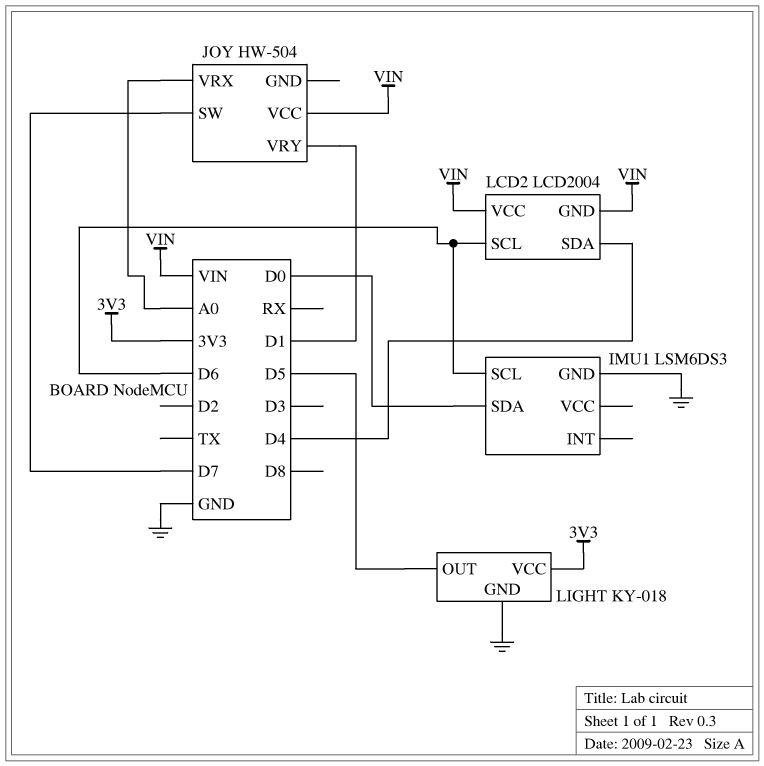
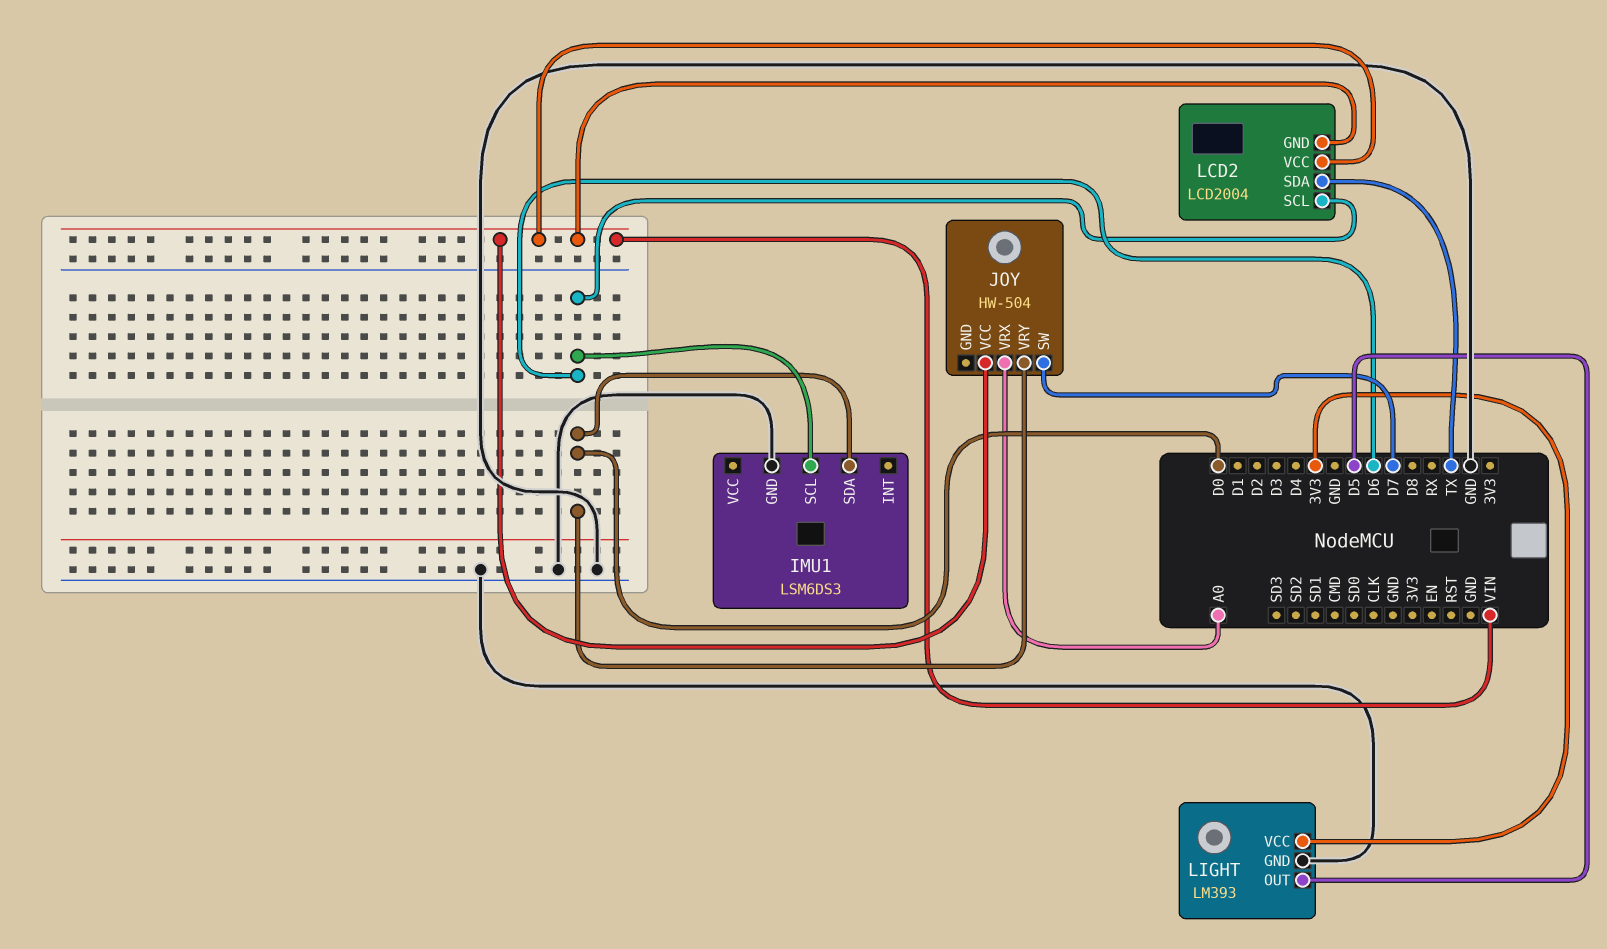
JOY pin VRY: D1 -> D0
LCD2 pin SDA: D4 -> TX
LIGHT: KY-018 -> LM393

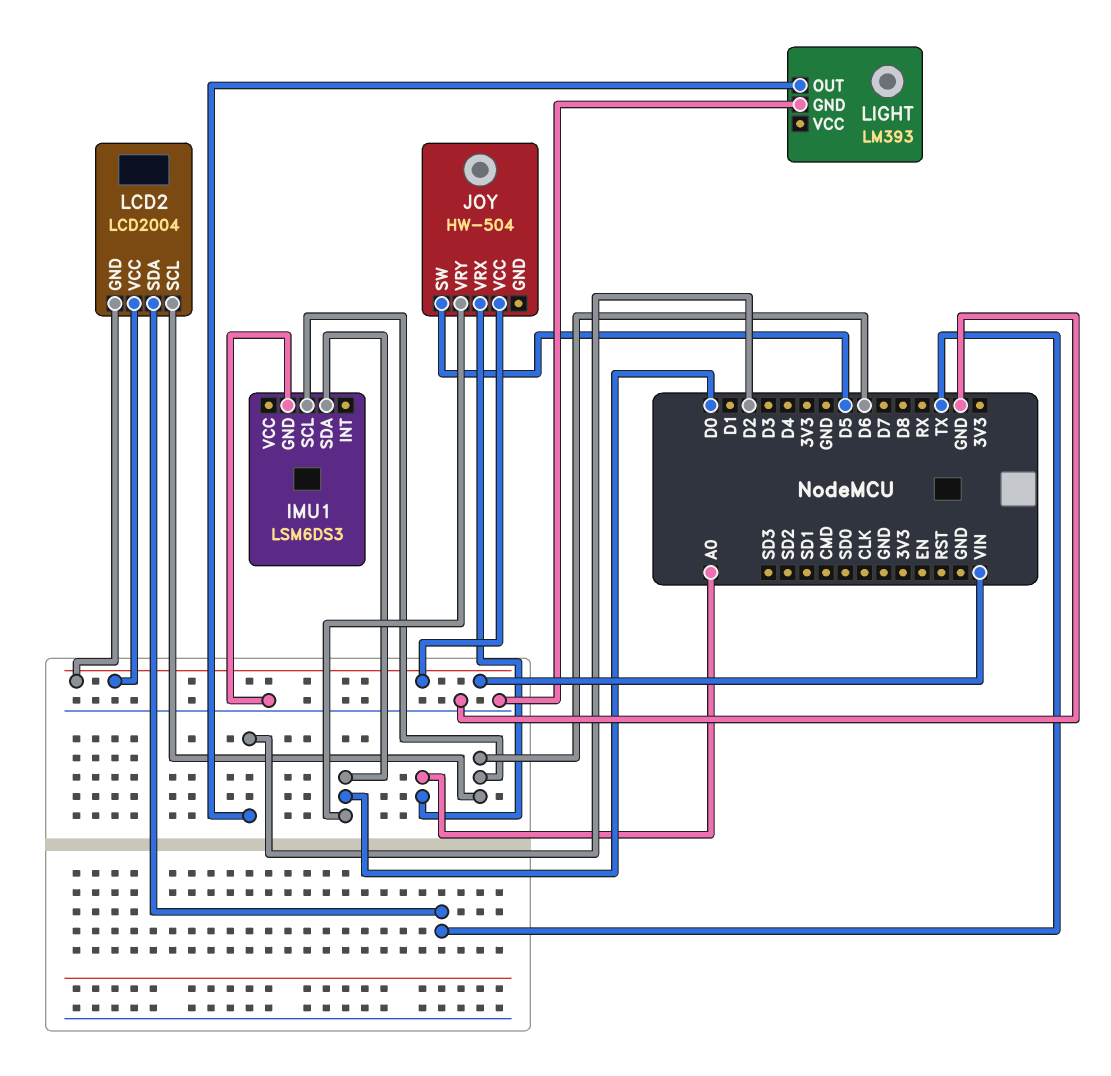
JOY pin SW: D7 -> D5
LIGHT pin OUT: D5 -> D2
LIGHT pin VCC: 3V3 -> none

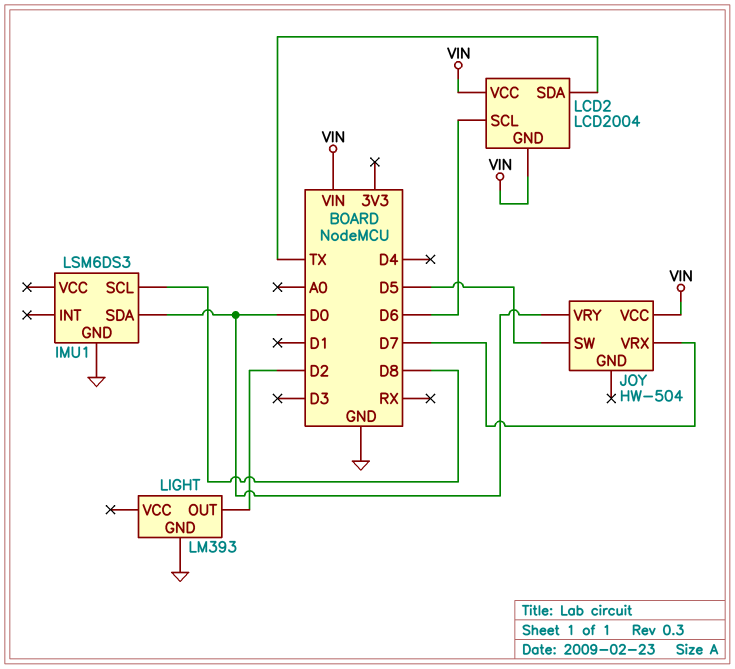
IMU1 pin SCL: D6 -> D8
JOY pin VRX: A0 -> D7

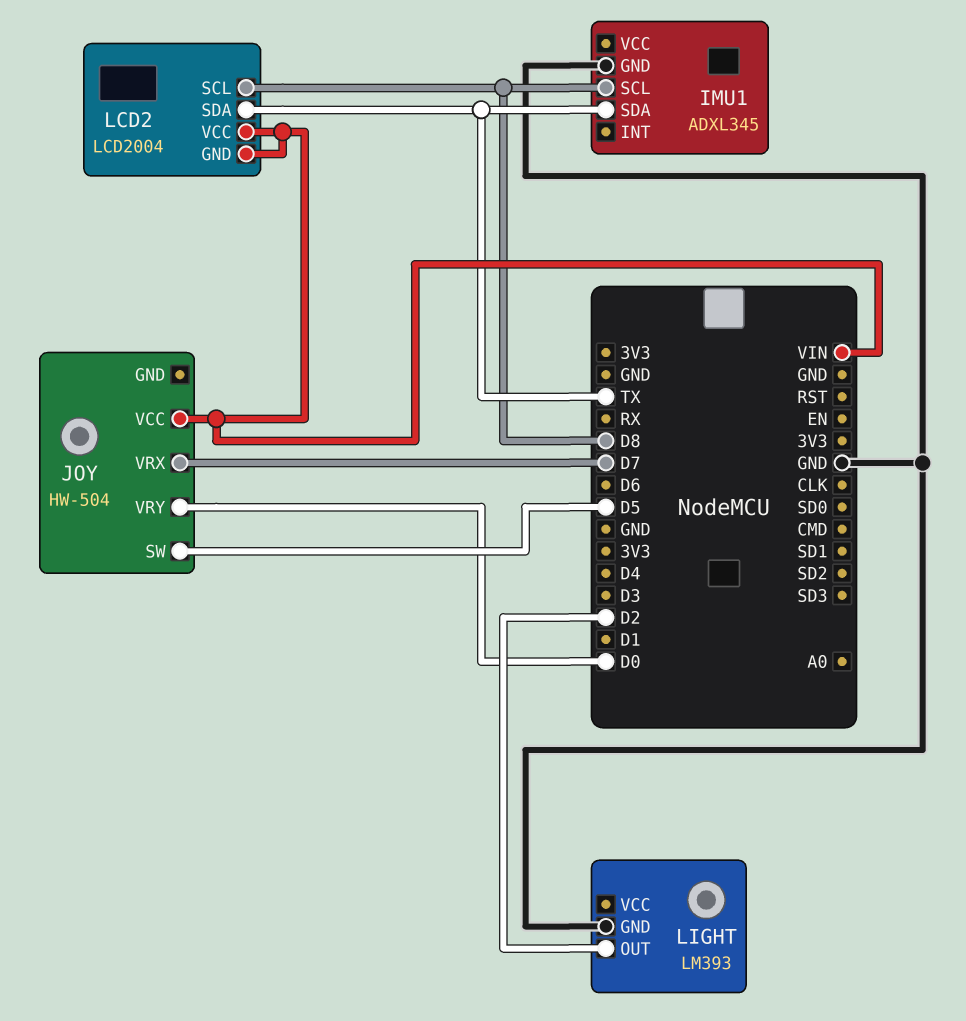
IMU1: LSM6DS3 -> ADXL345
IMU1 pin SDA: D0 -> TX
LCD2 pin SCL: D6 -> D8

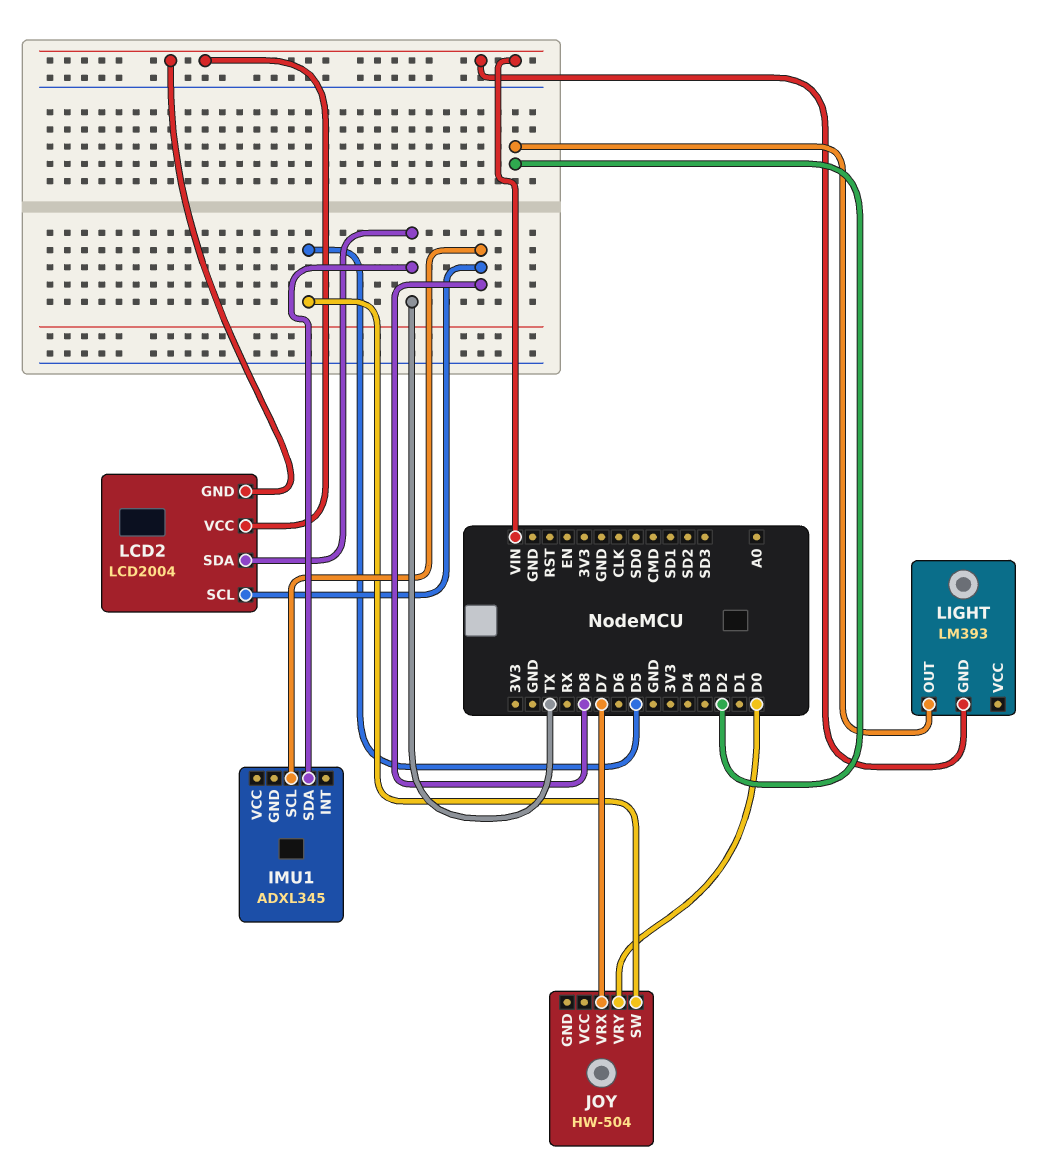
IMU1 pin GND: GND -> none
JOY pin VCC: VIN -> none
LIGHT pin GND: GND -> VIN

